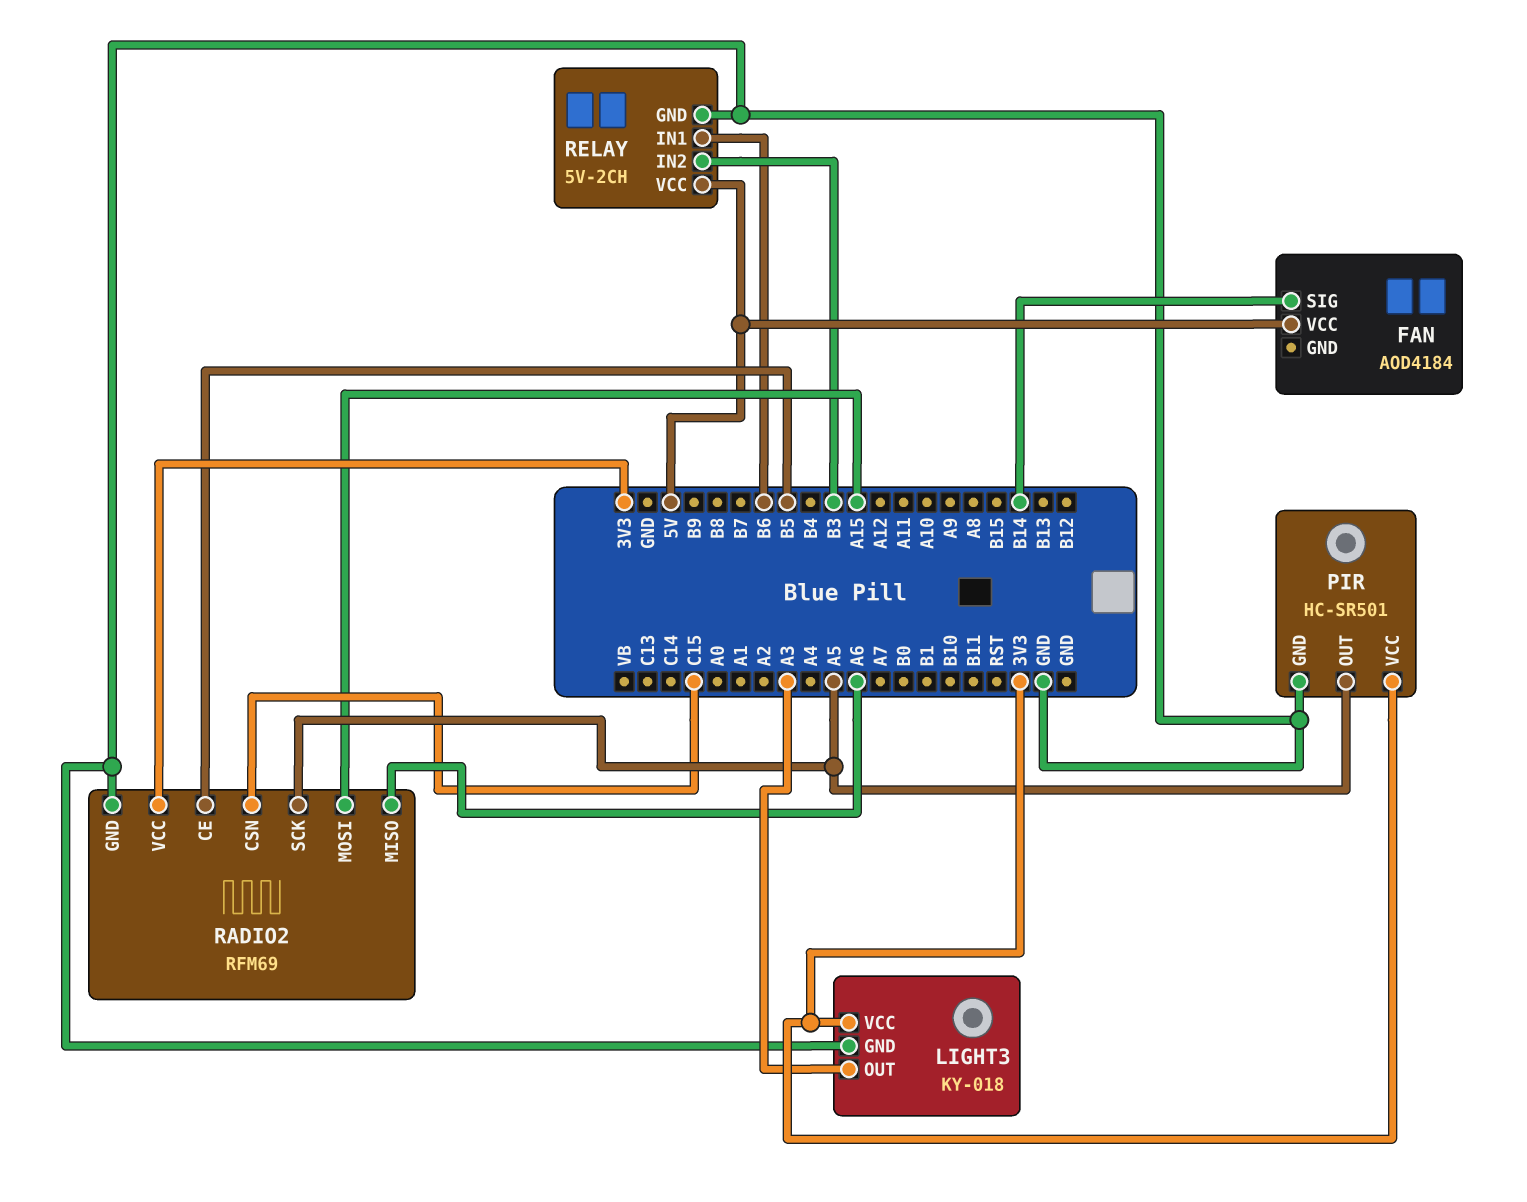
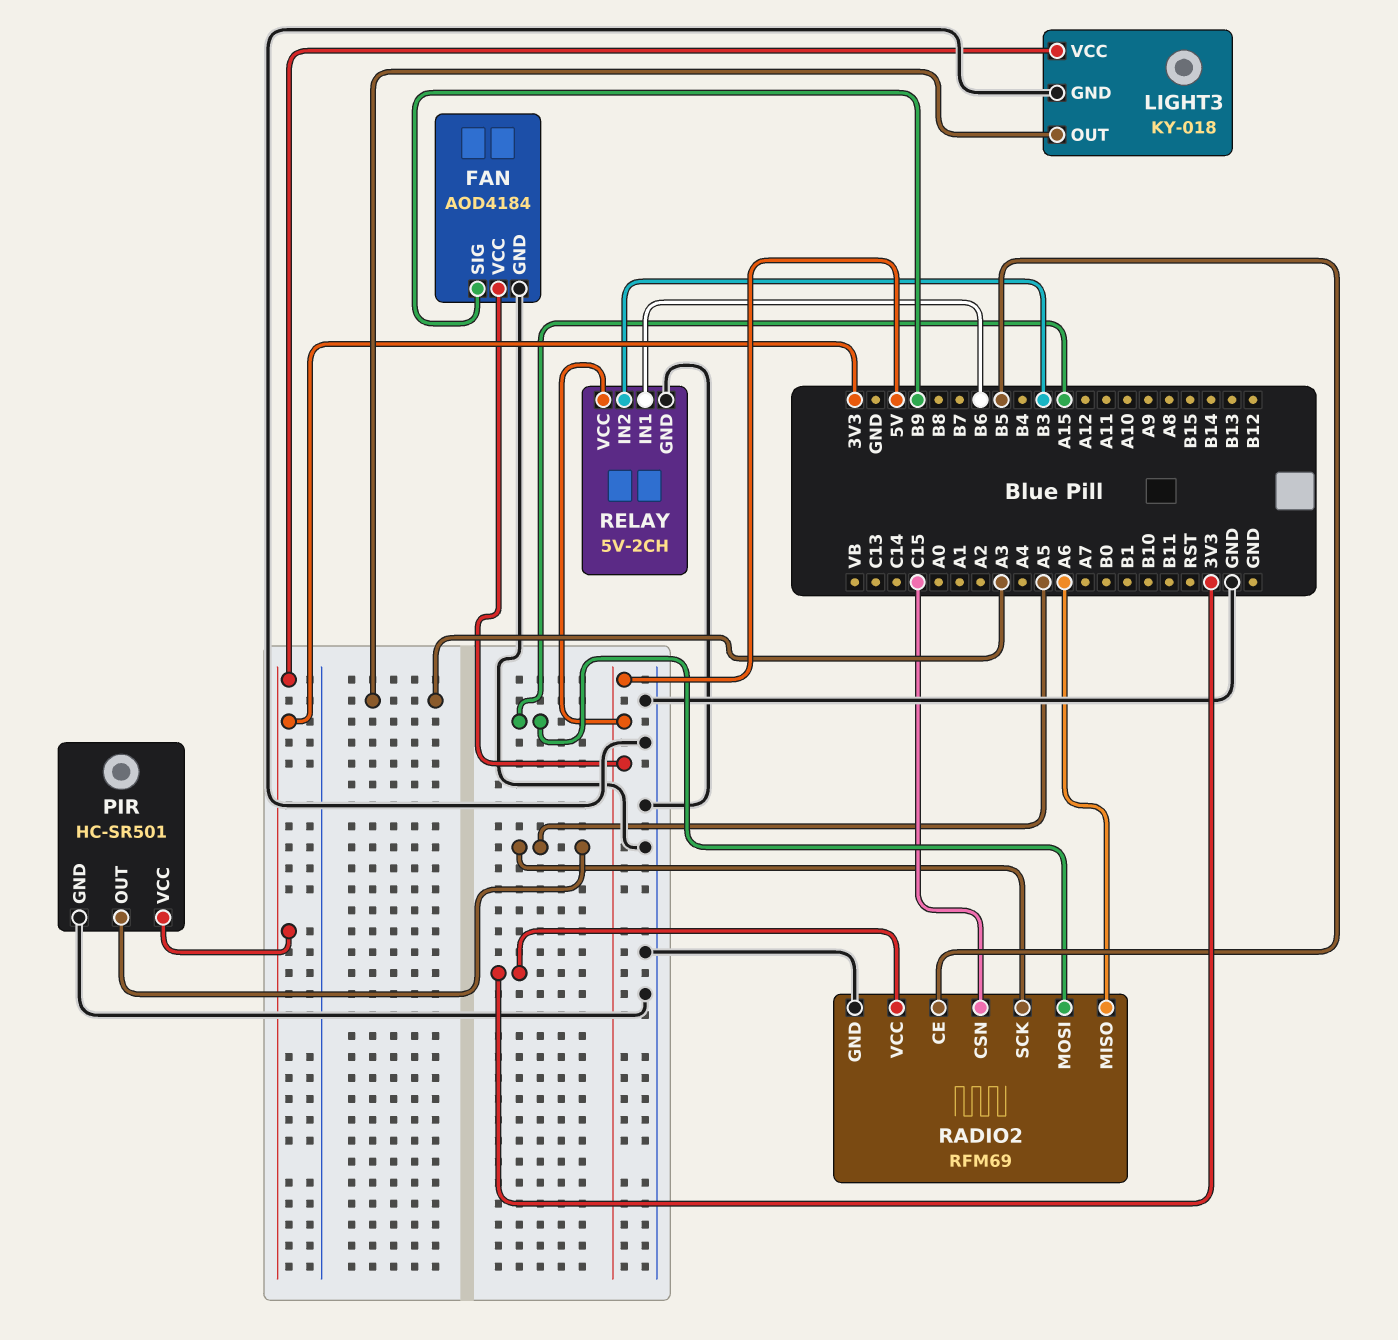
FAN pin GND: none -> GND
FAN pin SIG: B14 -> B9

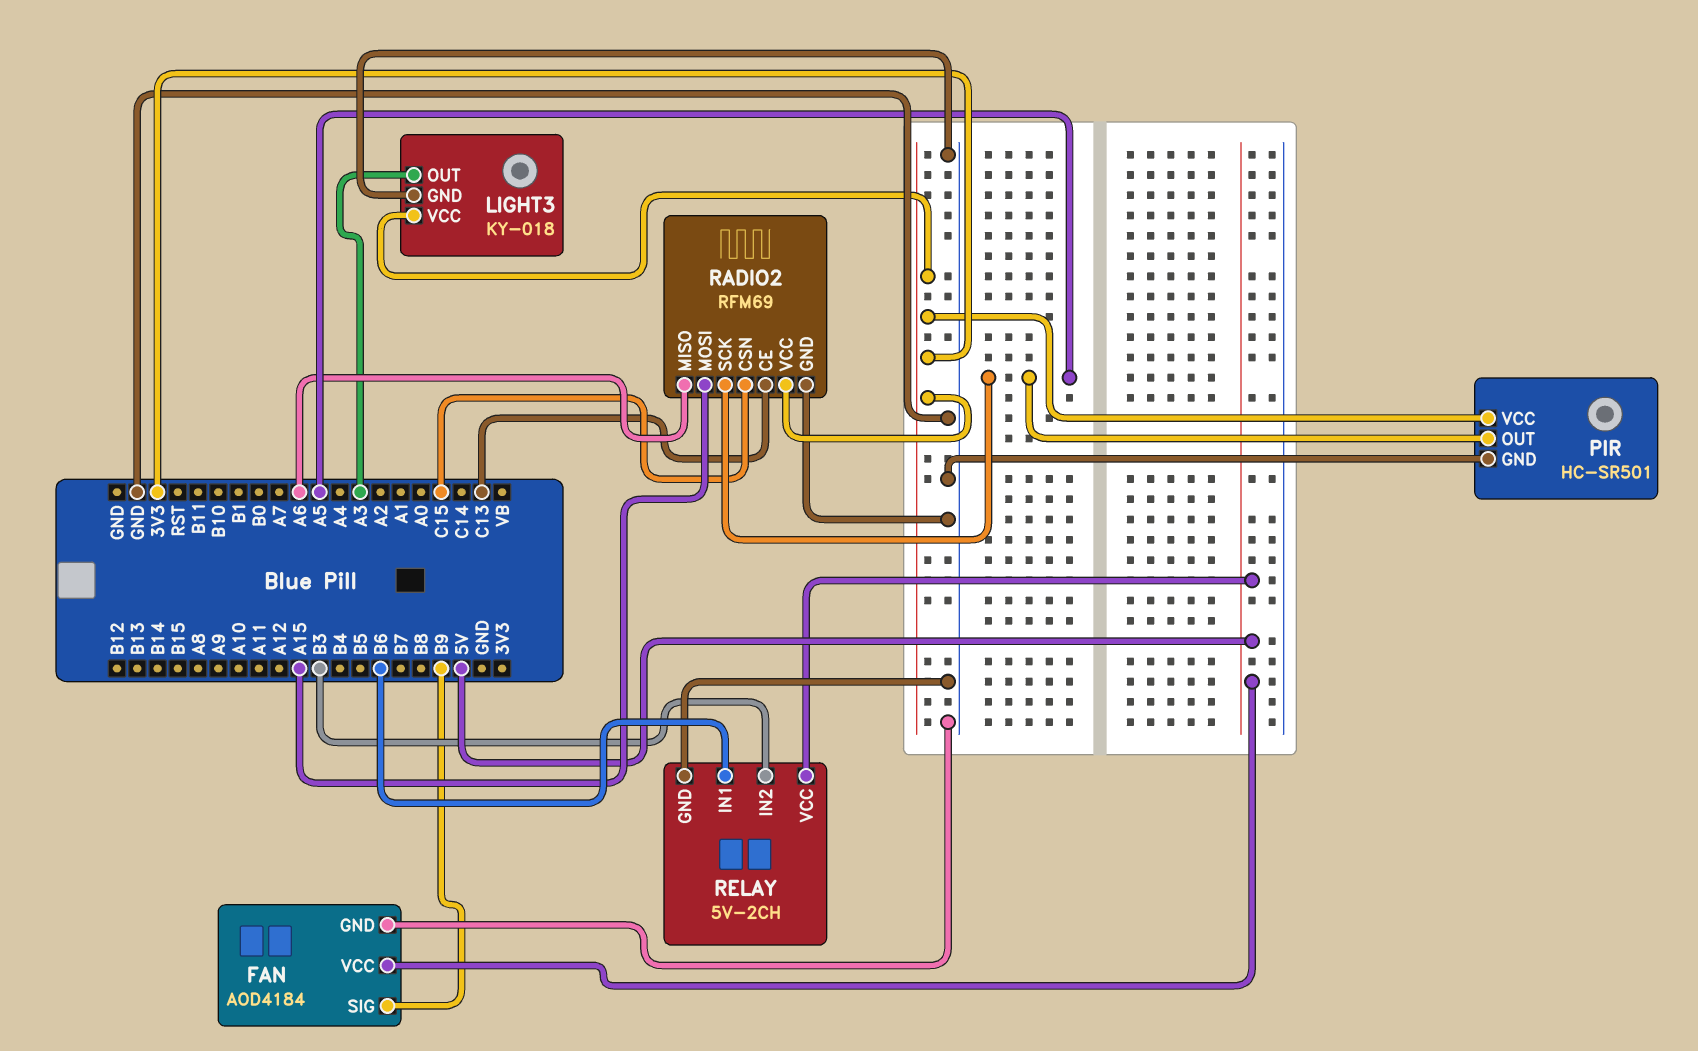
RADIO2 pin CE: B5 -> C13

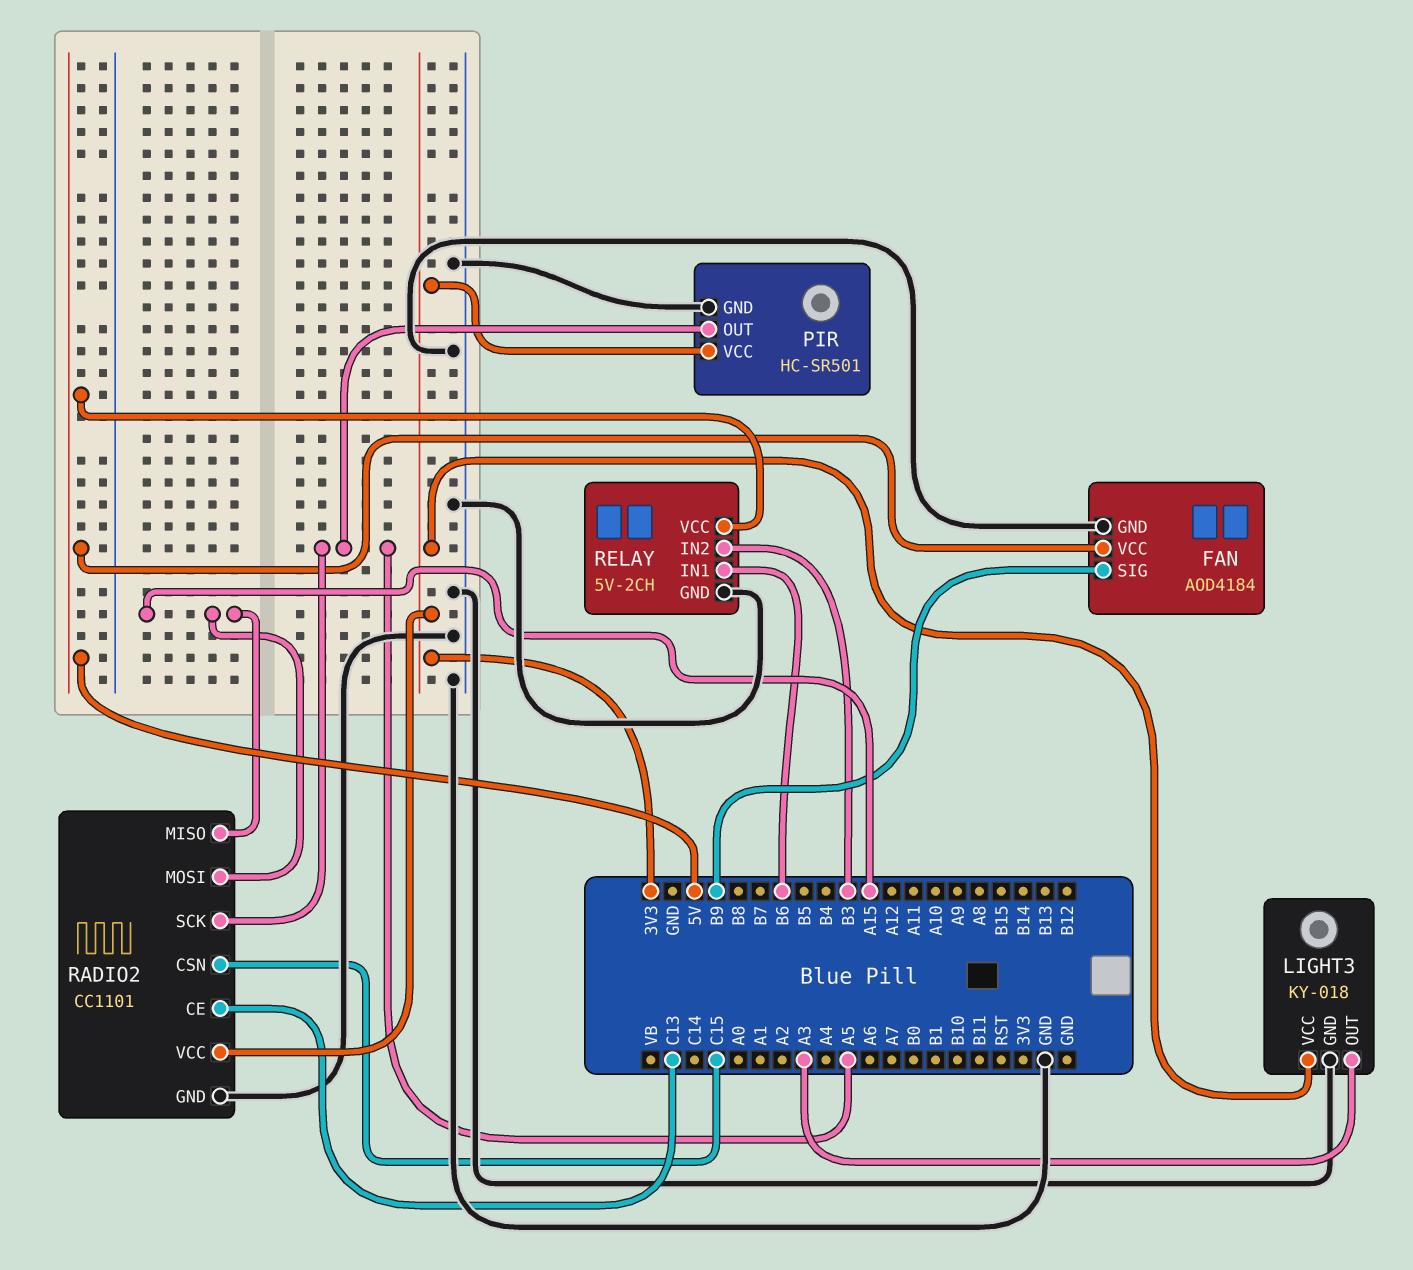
RADIO2: RFM69 -> CC1101
RADIO2 pin MISO: A6 -> A15

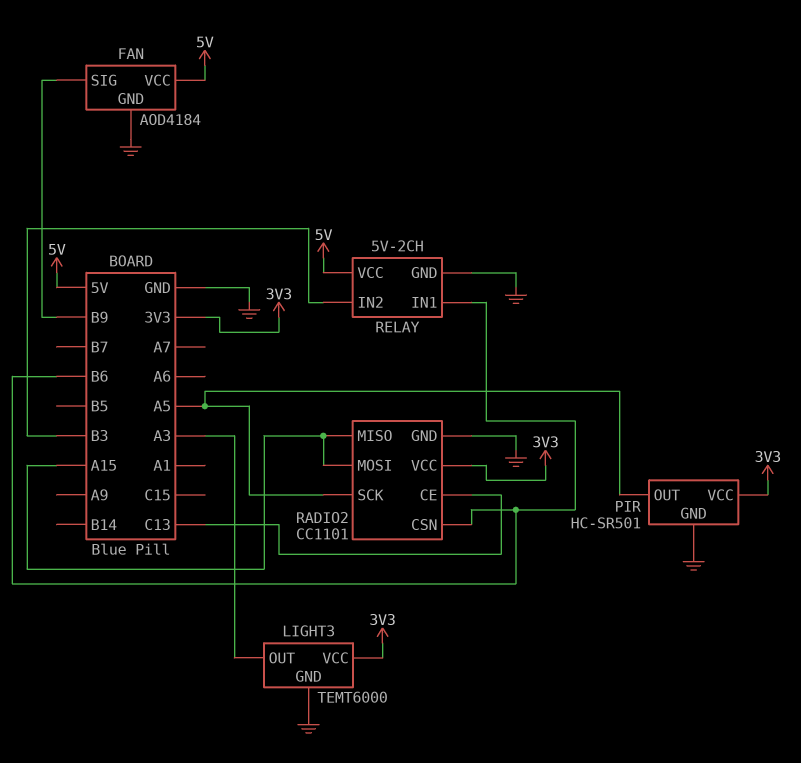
LIGHT3: KY-018 -> TEMT6000
RADIO2 pin CSN: C15 -> B6

